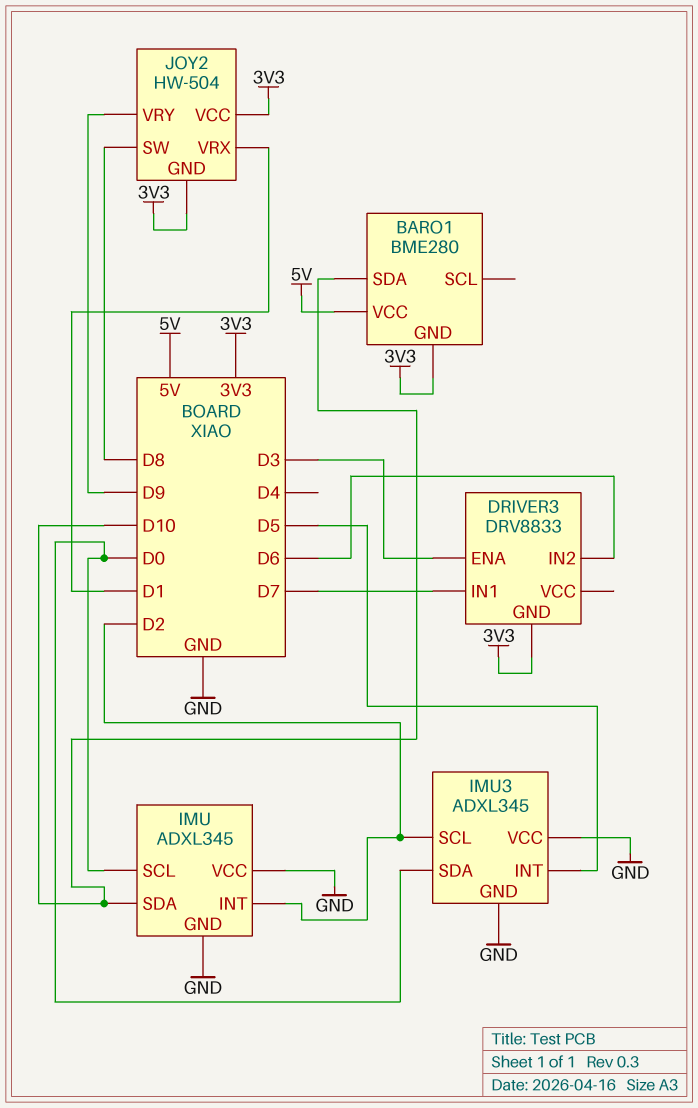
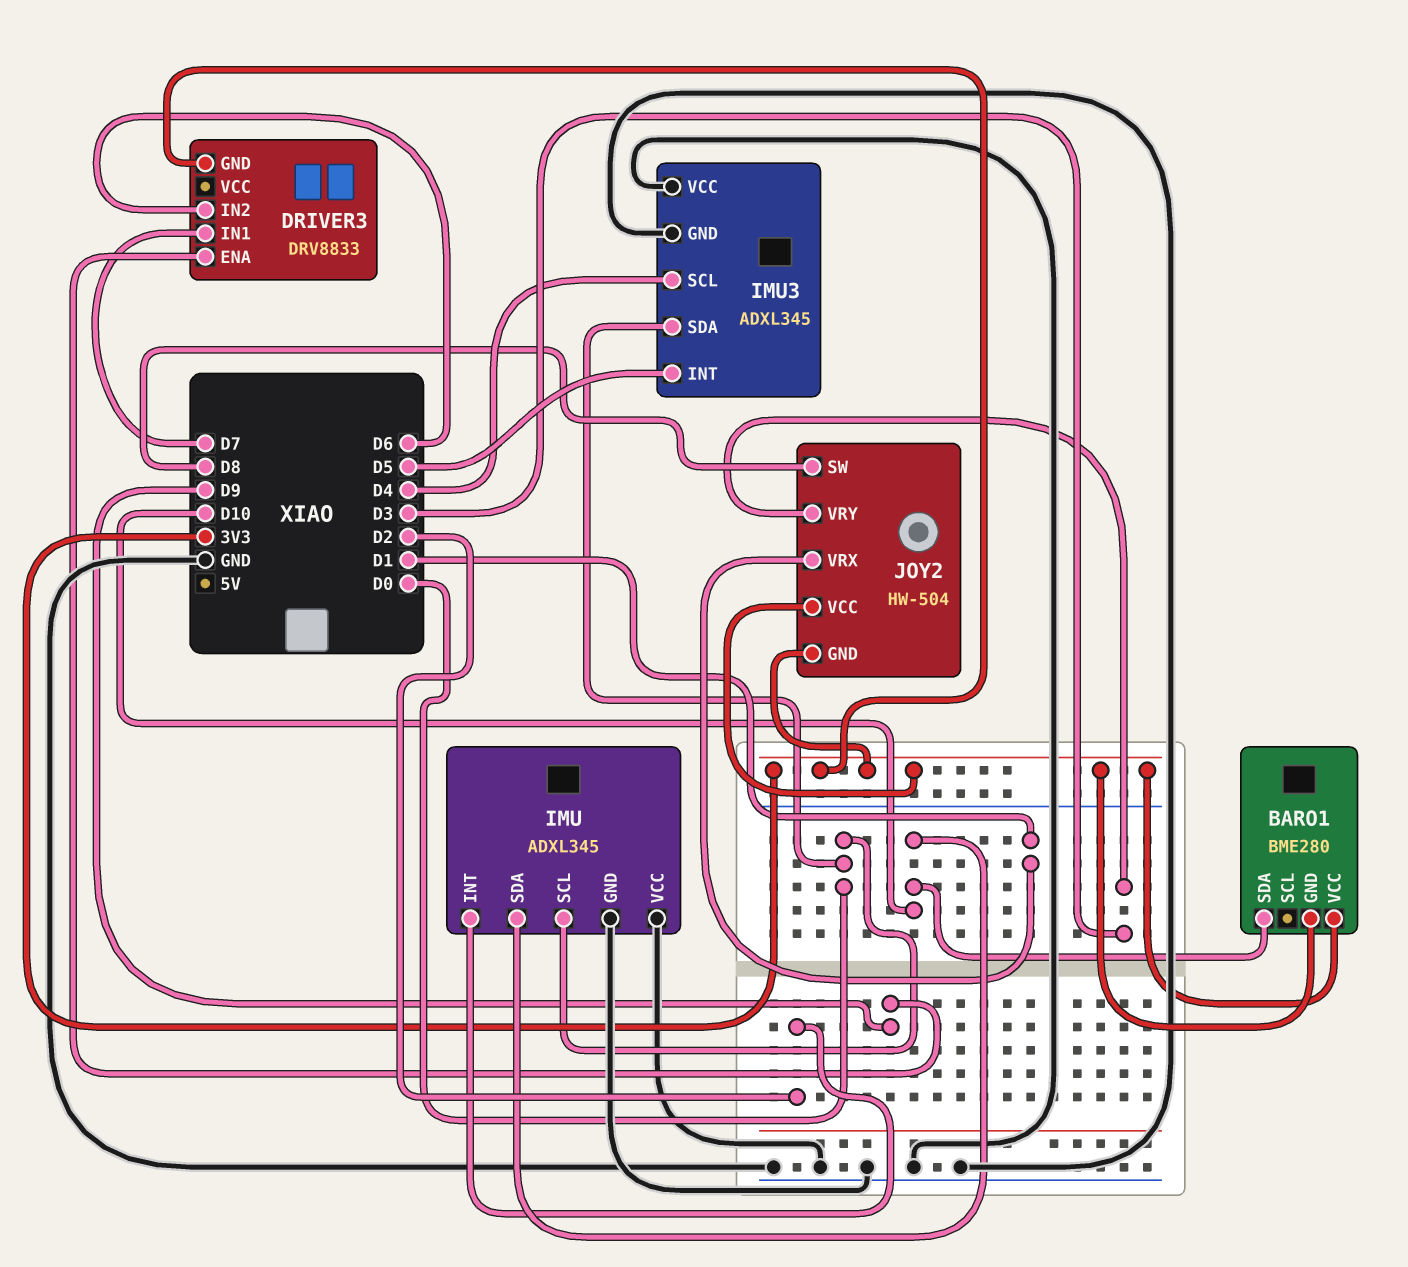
BARO1 pin VCC: 5V -> 3V3
DRIVER3 pin ENA: D3 -> D9
IMU3 pin SCL: D2 -> D4
JOY2 pin VRY: D9 -> D3

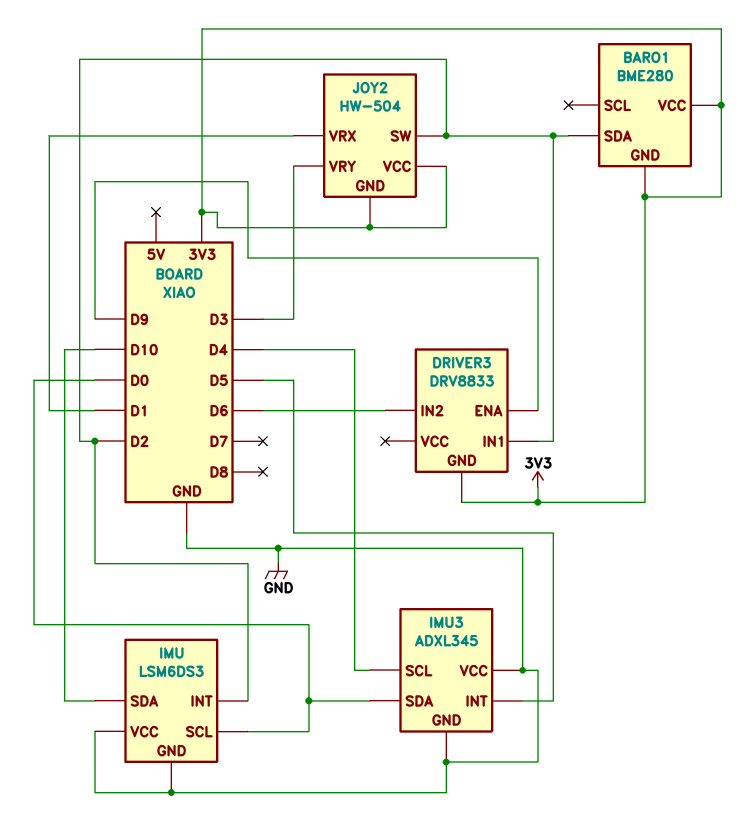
BARO1 pin SDA: D10 -> D2
DRIVER3 pin IN1: D7 -> D2
IMU: ADXL345 -> LSM6DS3
JOY2 pin SW: D8 -> D2

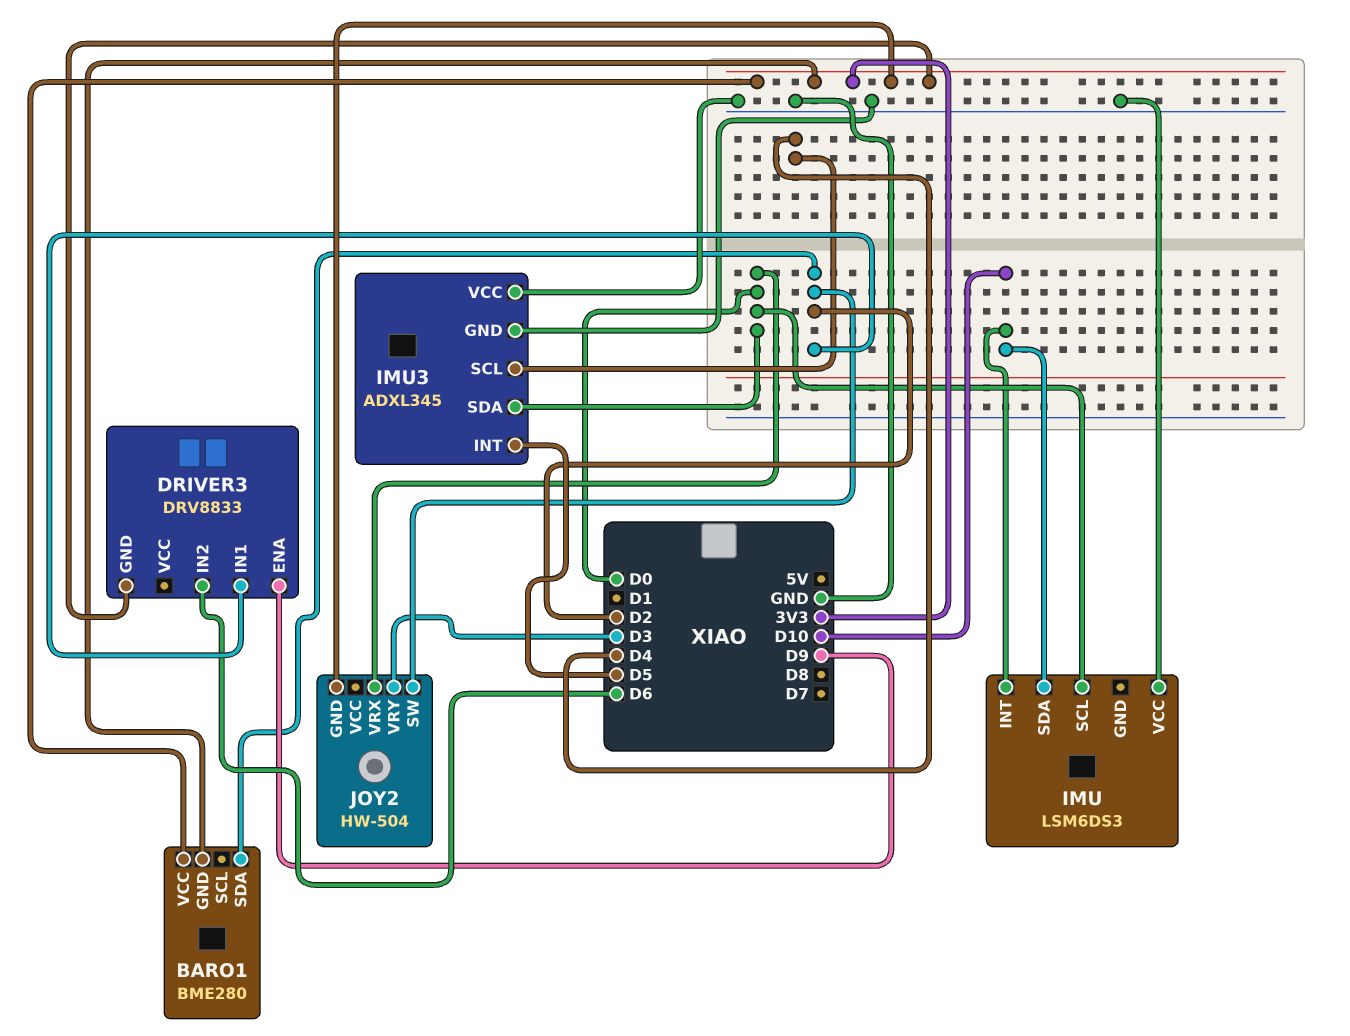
IMU pin GND: GND -> none
IMU pin INT: D2 -> D10
JOY2 pin VCC: 3V3 -> none
JOY2 pin VRX: D1 -> D0

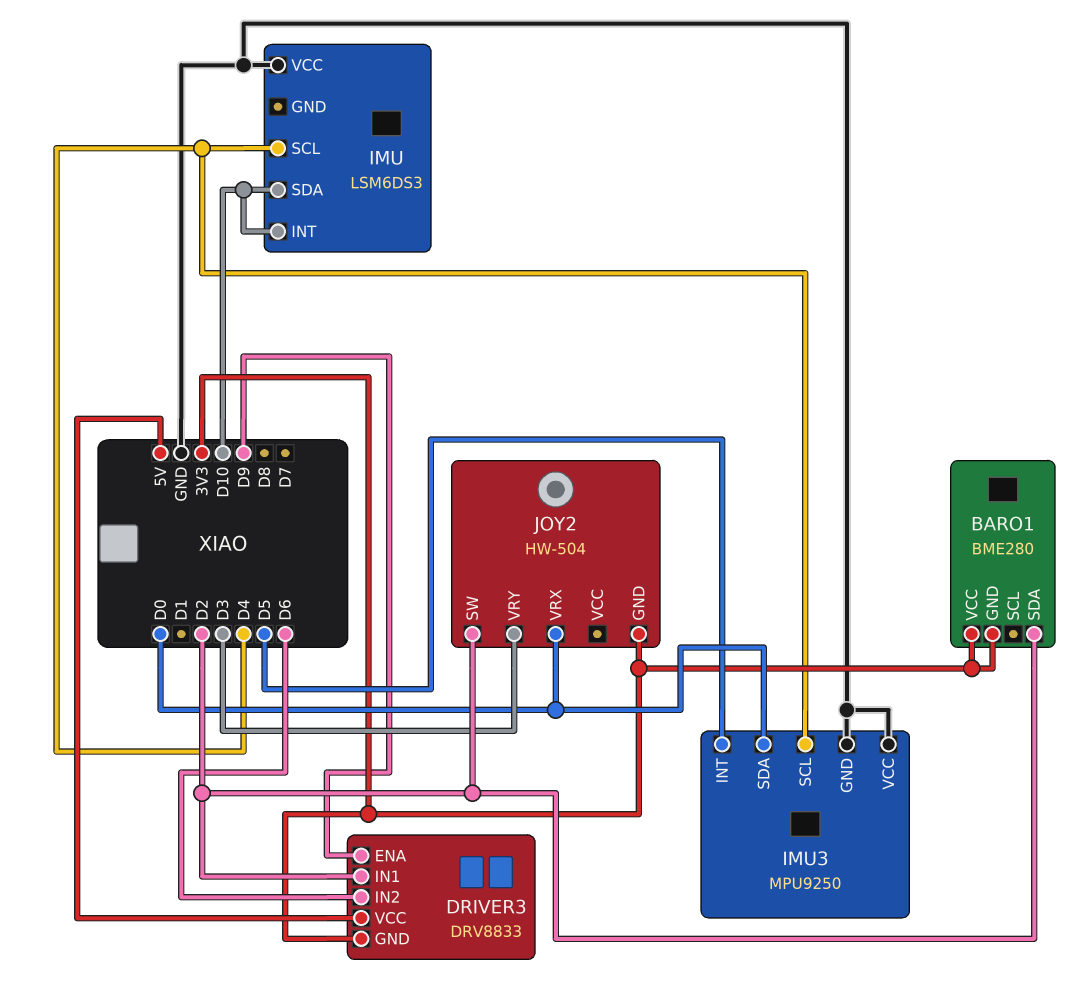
DRIVER3 pin VCC: none -> 5V
IMU pin SCL: D0 -> D4
IMU3: ADXL345 -> MPU9250

